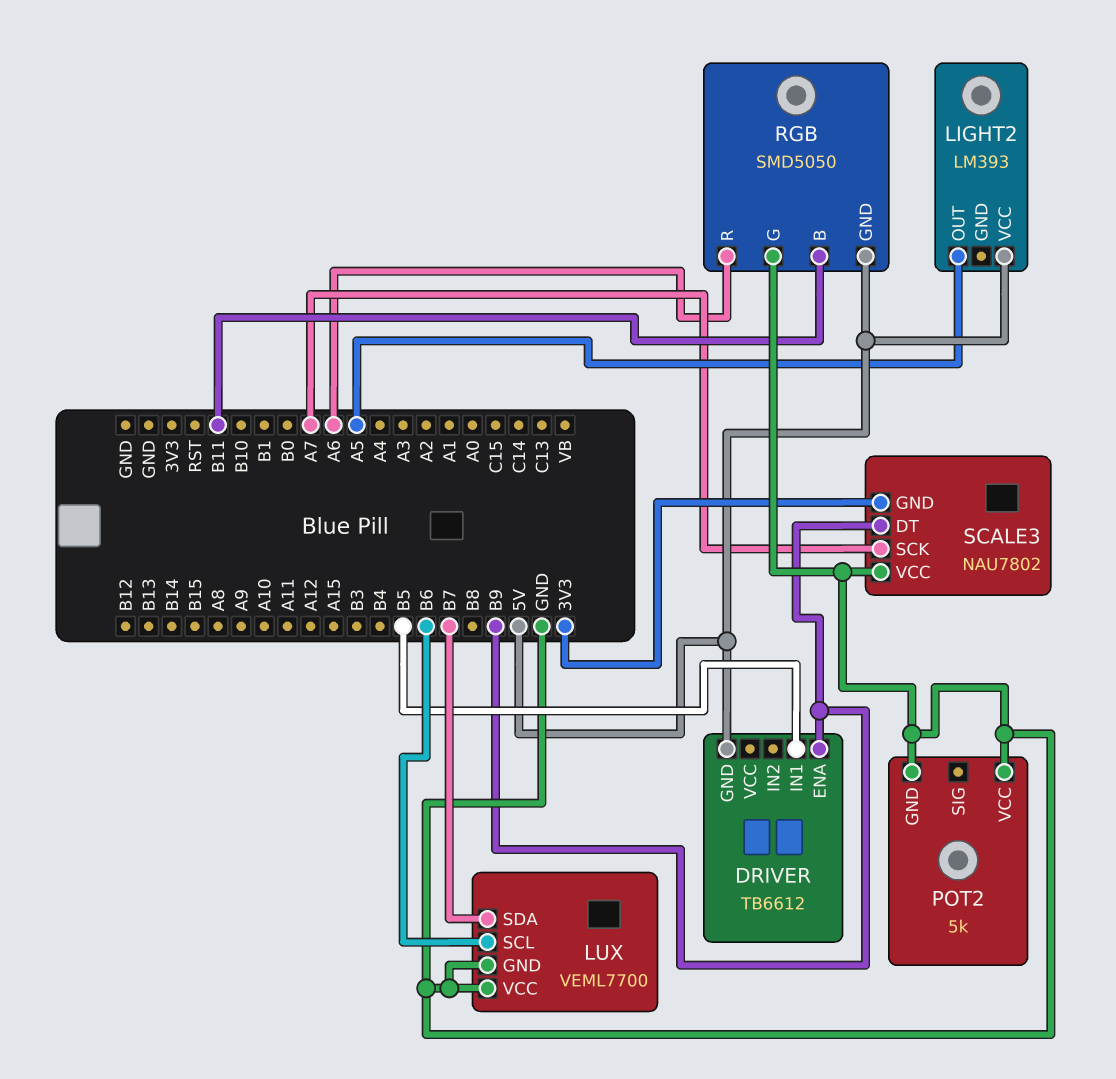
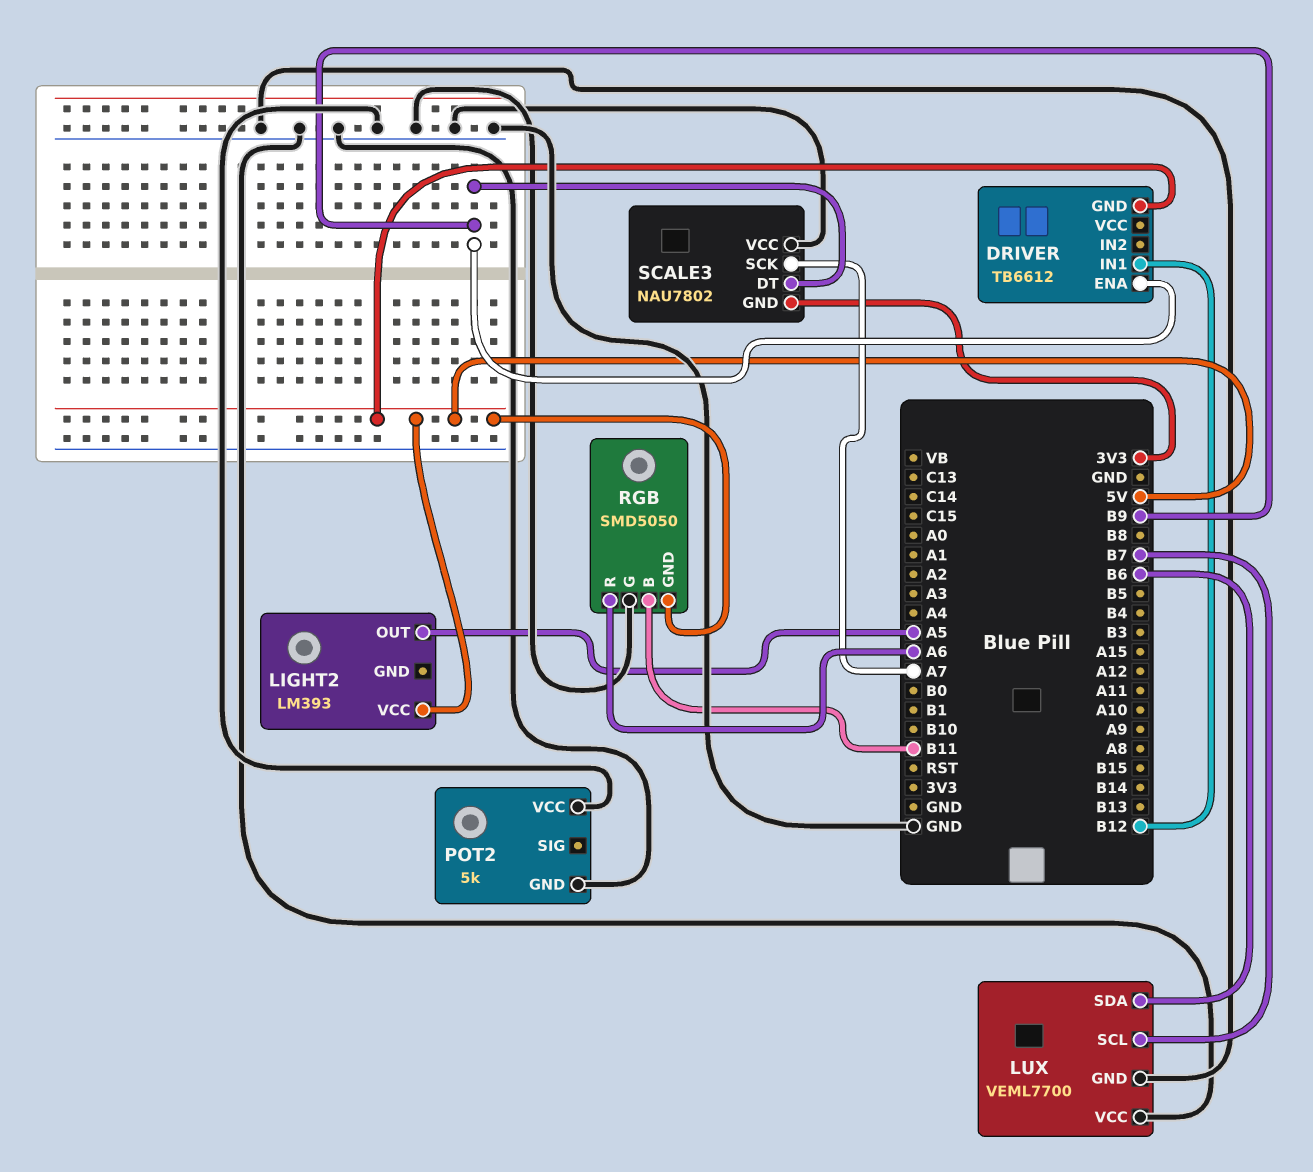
DRIVER pin IN1: B5 -> B12
LUX pin SCL: B6 -> B7
LUX pin SDA: B7 -> B6

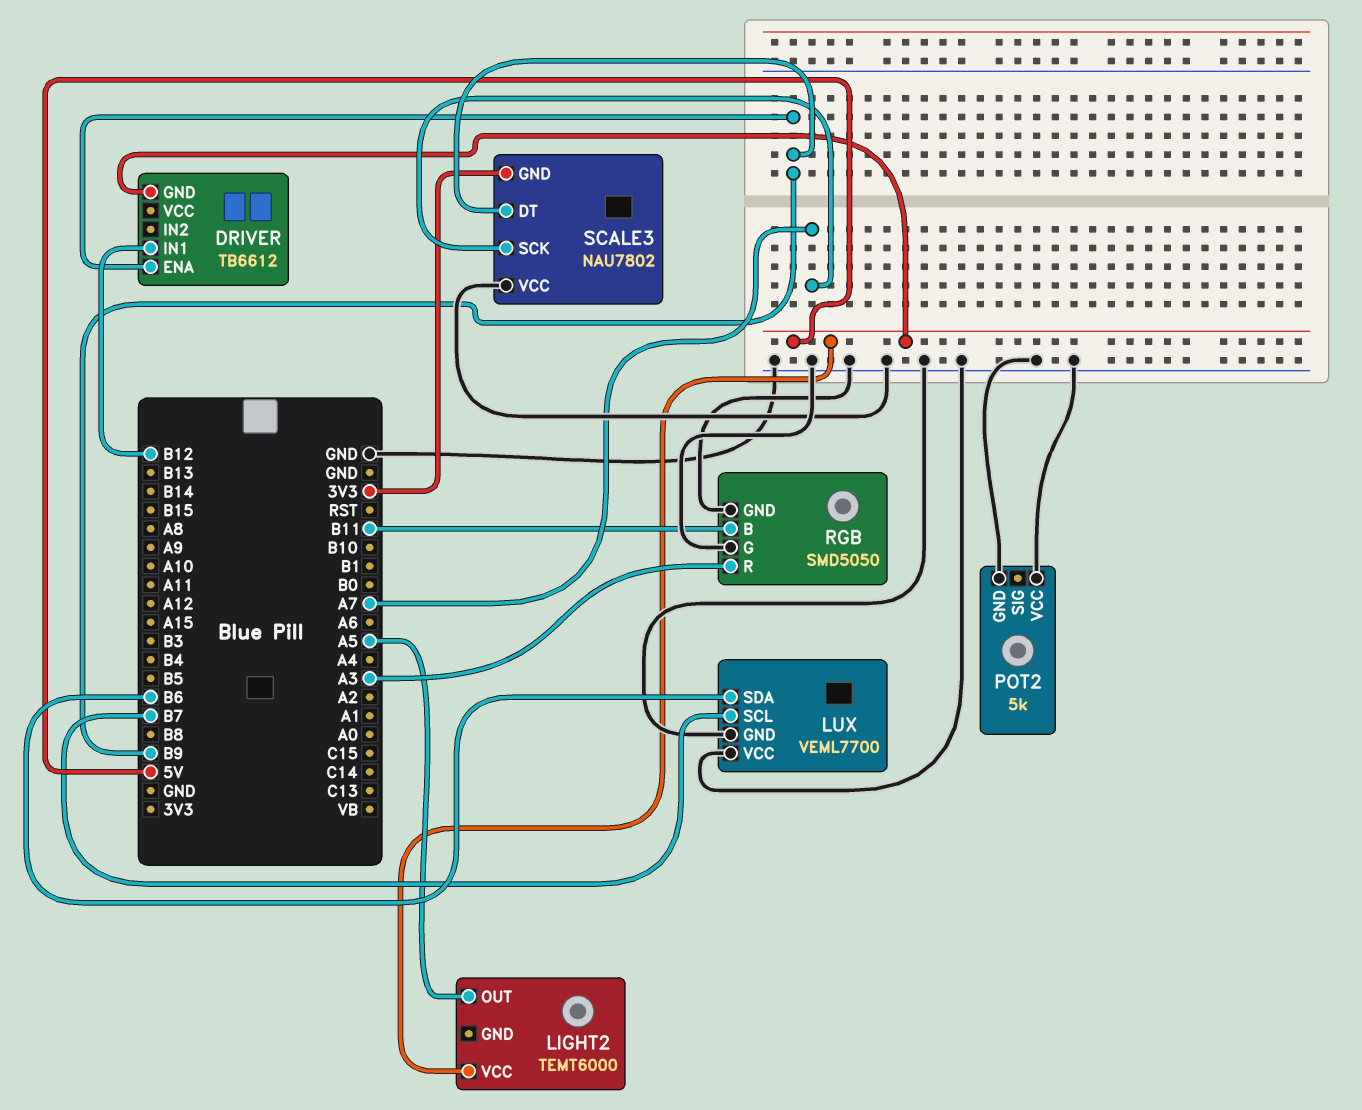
LIGHT2: LM393 -> TEMT6000
RGB pin GND: 5V -> GND
RGB pin R: A6 -> A3

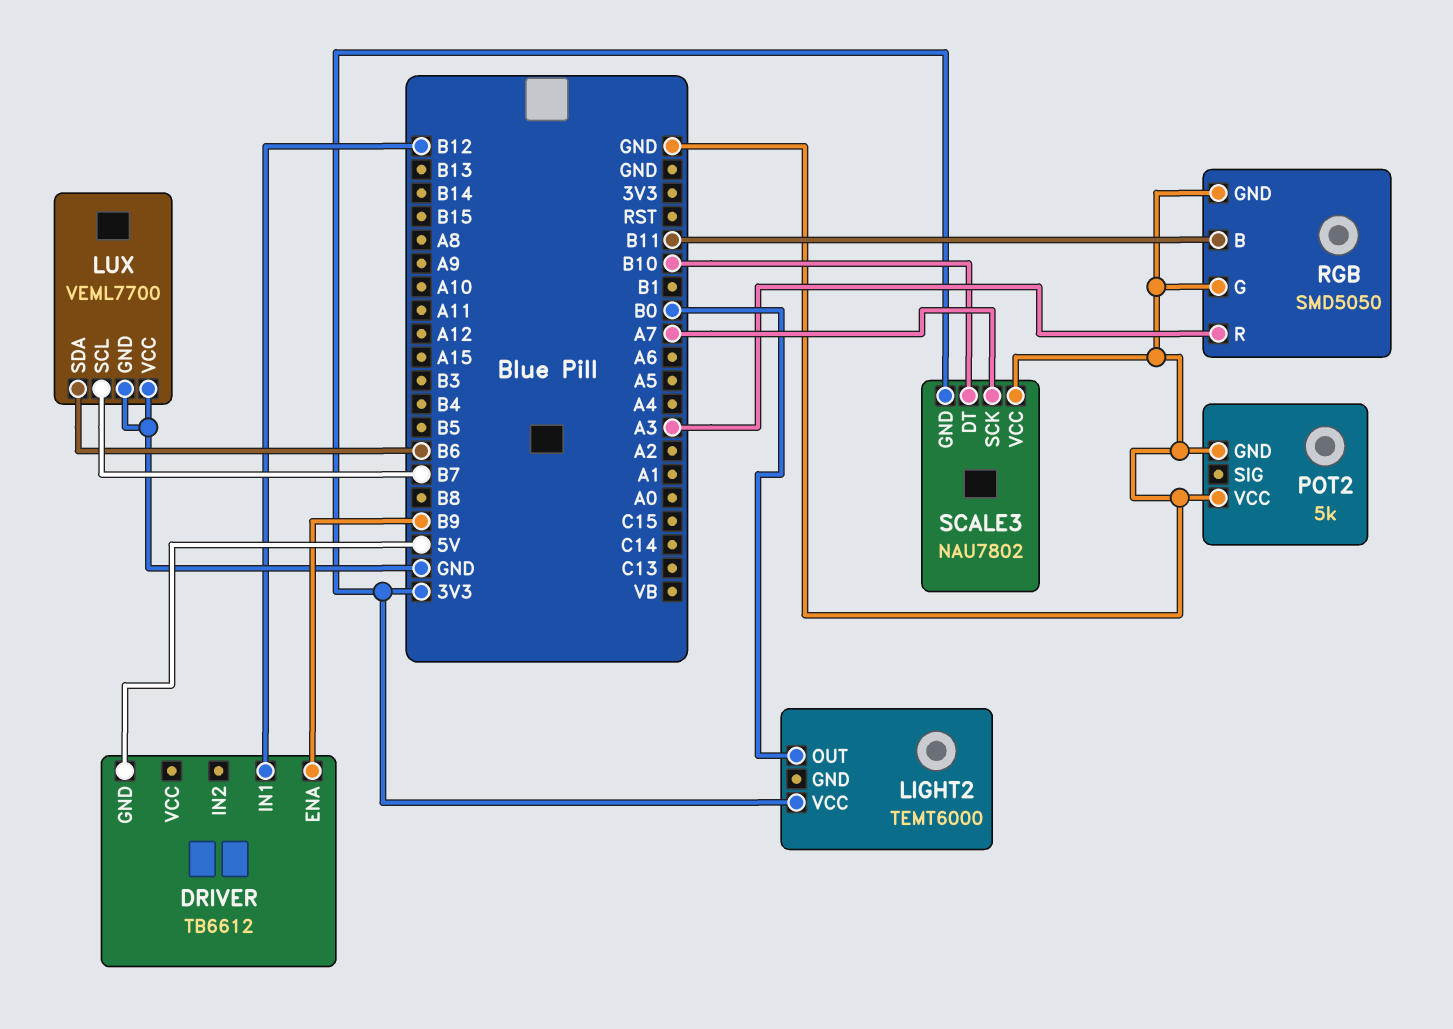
LIGHT2 pin OUT: A5 -> B0
LIGHT2 pin VCC: 5V -> 3V3
SCALE3 pin DT: B9 -> B10

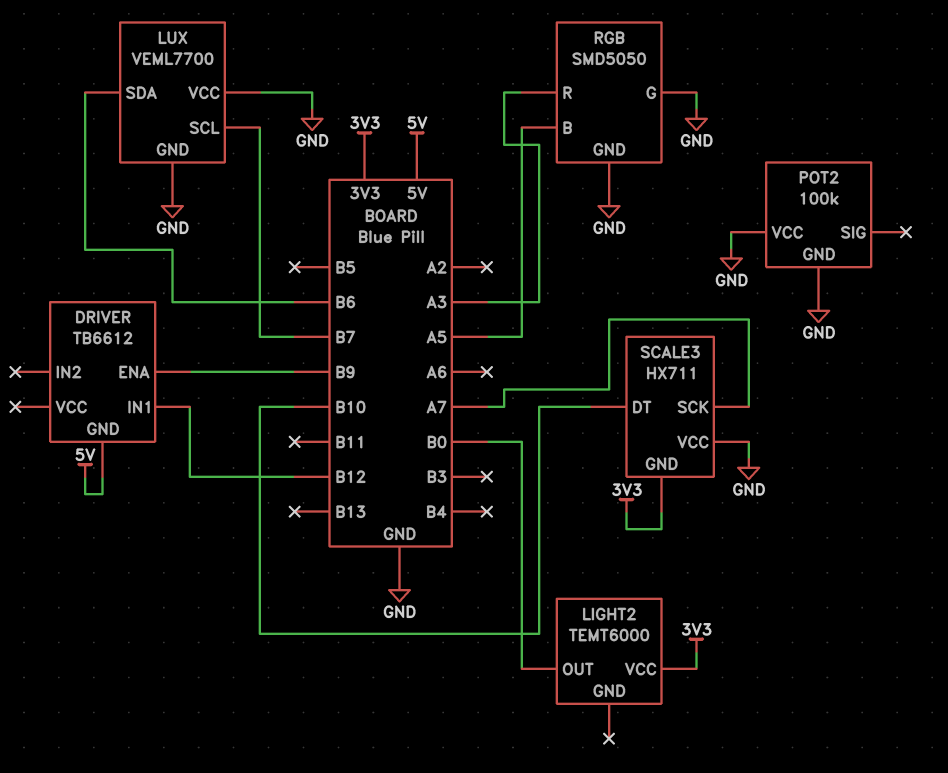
POT2: 5k -> 100k
RGB pin B: B11 -> A5
SCALE3: NAU7802 -> HX711

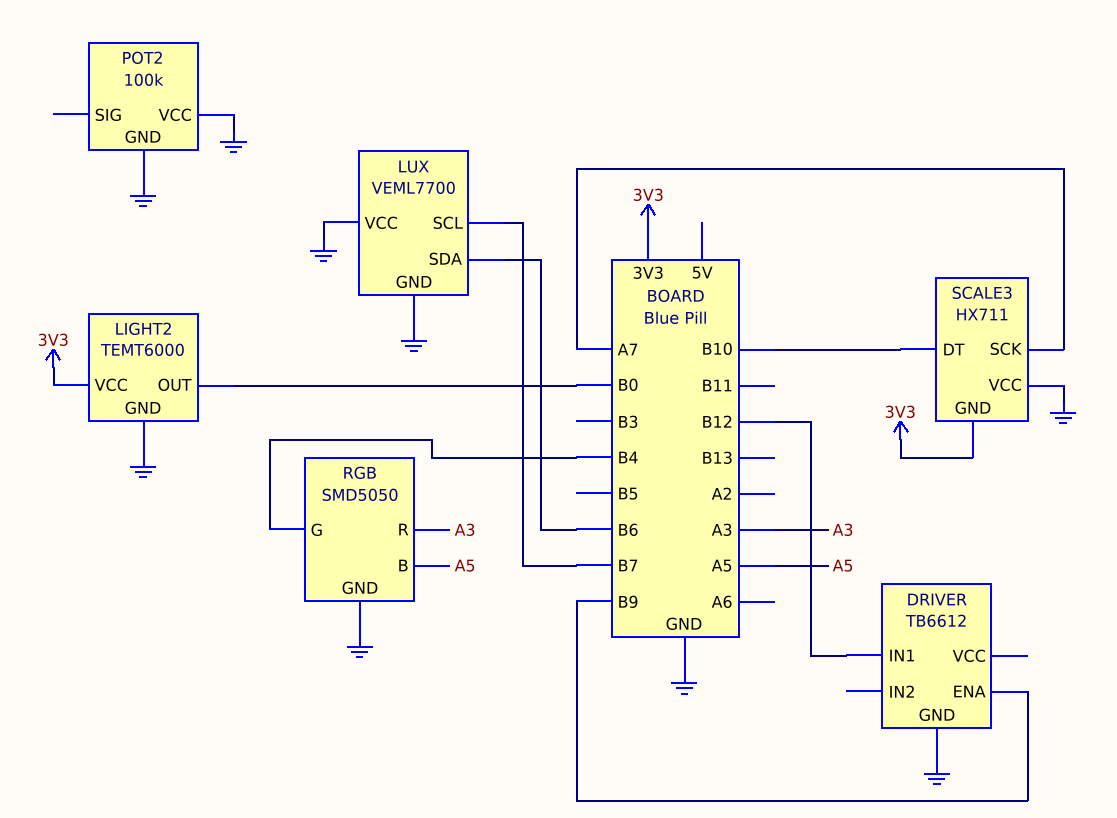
DRIVER pin GND: 5V -> GND
LIGHT2 pin GND: none -> GND
RGB pin G: GND -> B4

